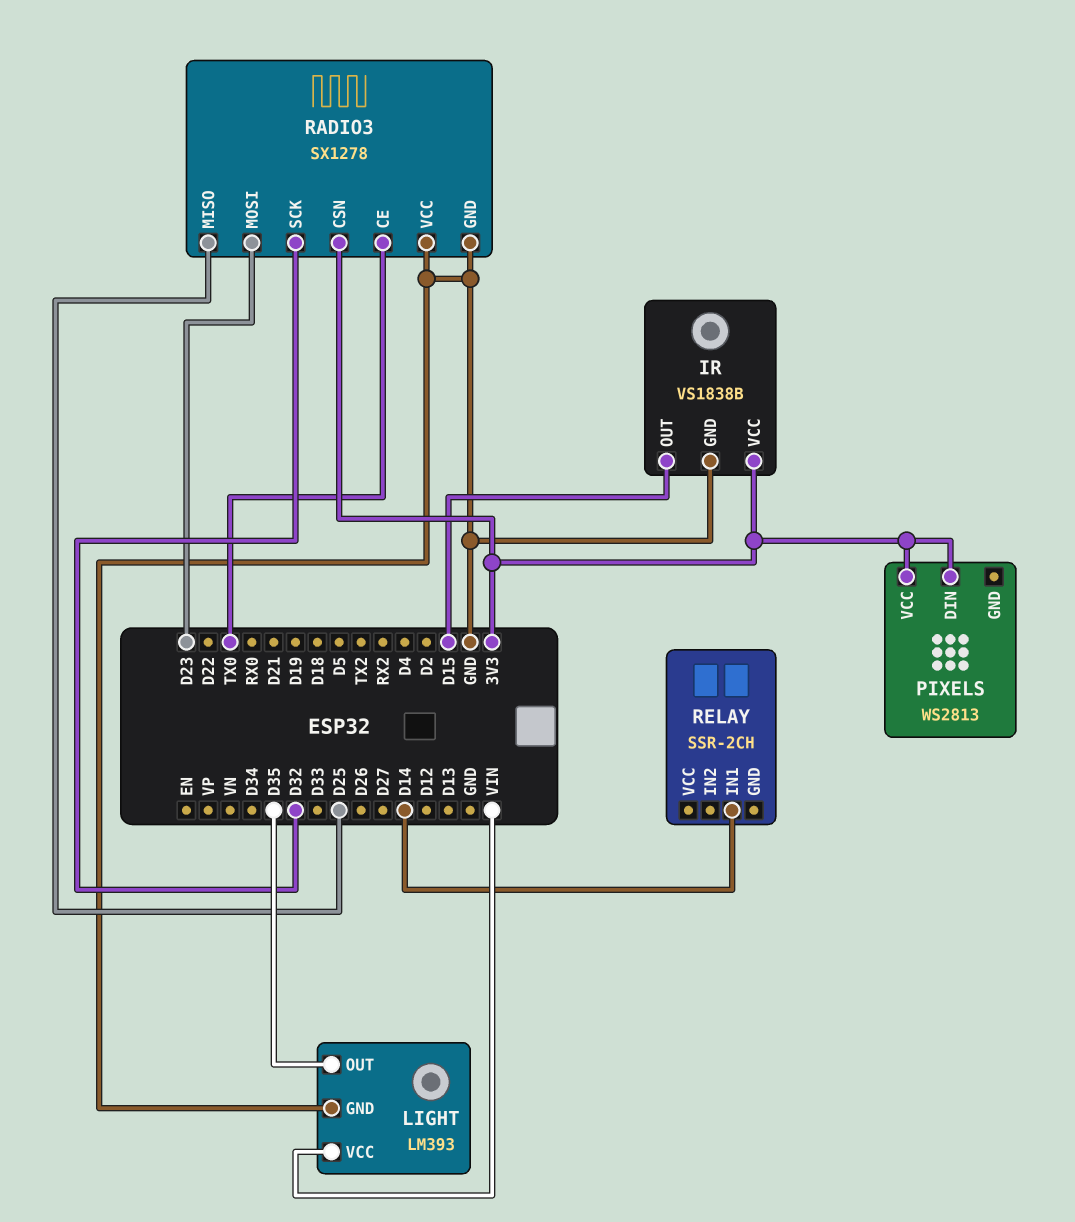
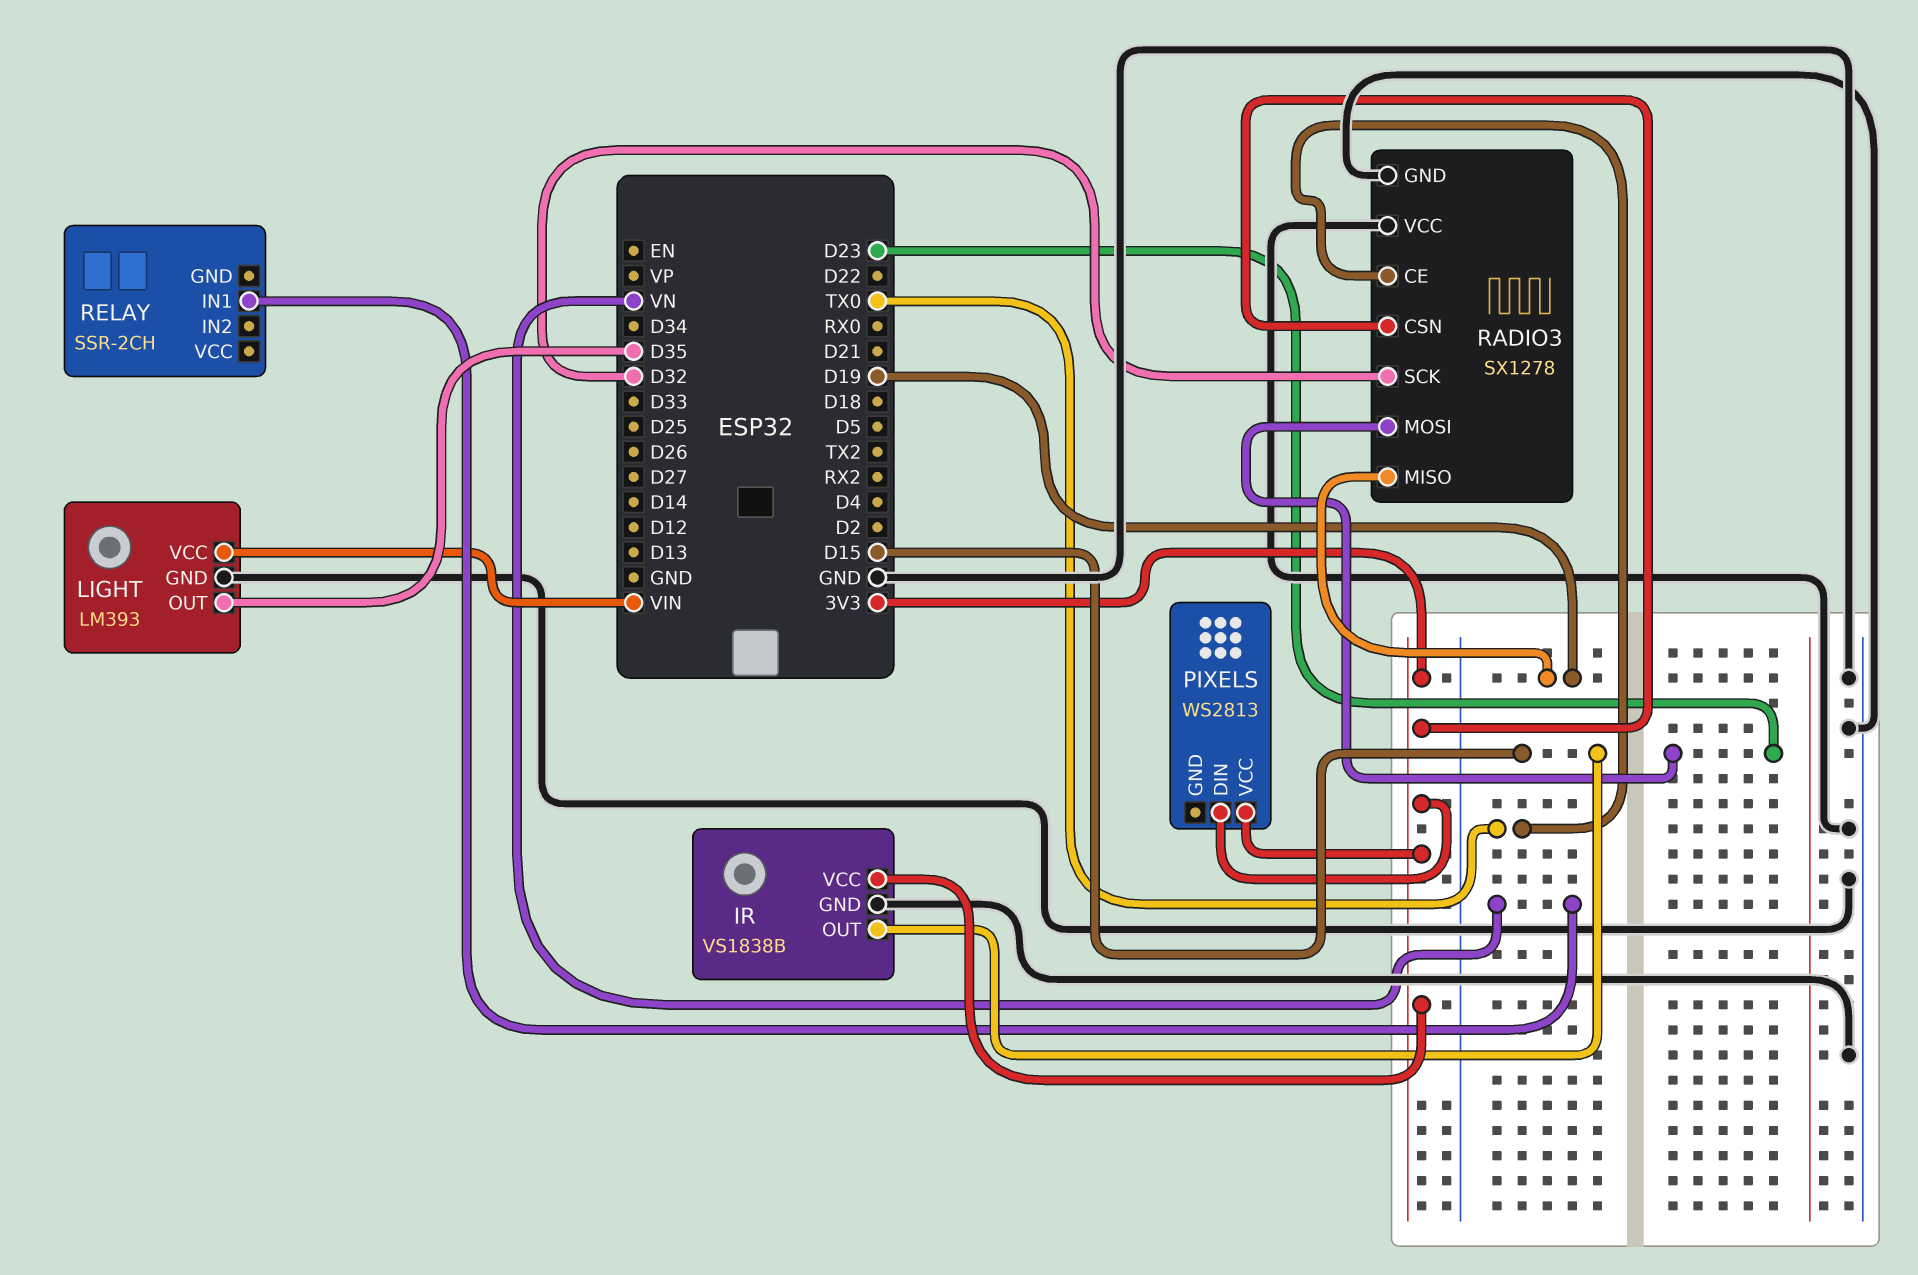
RADIO3 pin MISO: D25 -> D19
RELAY pin IN1: D14 -> VN

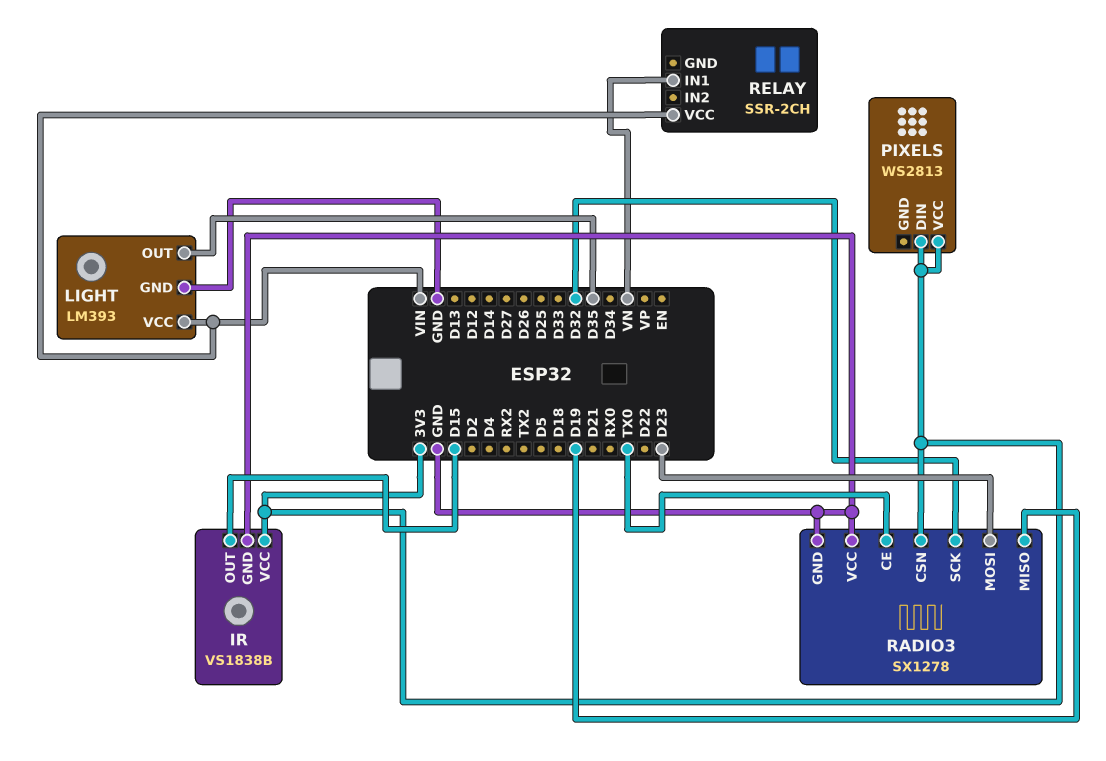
RELAY pin VCC: none -> VIN

